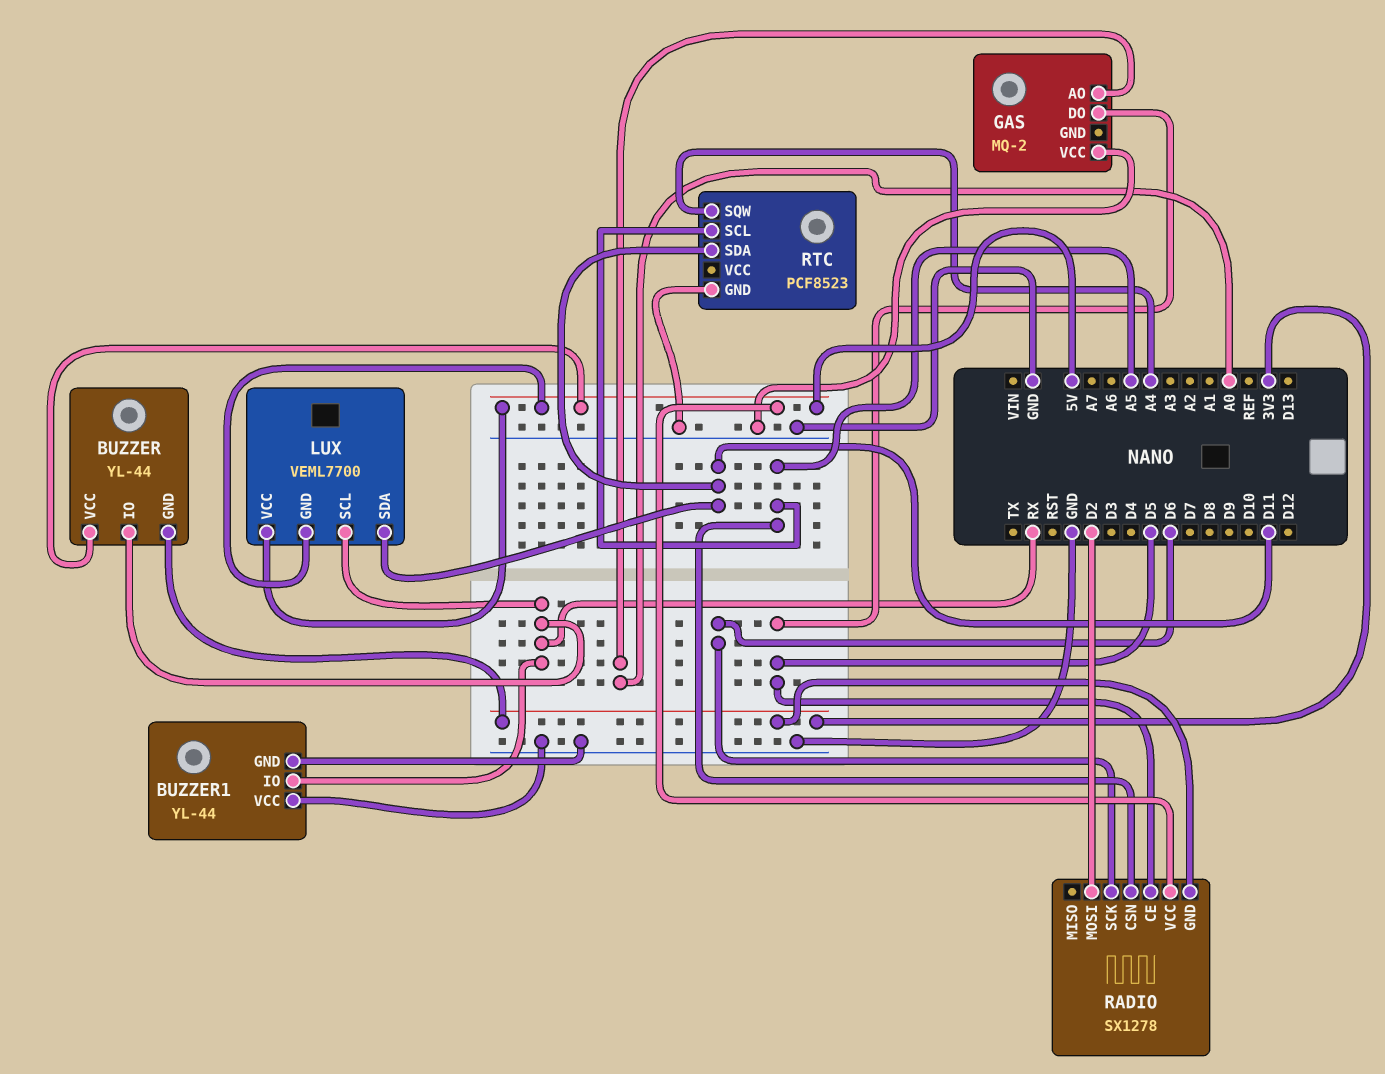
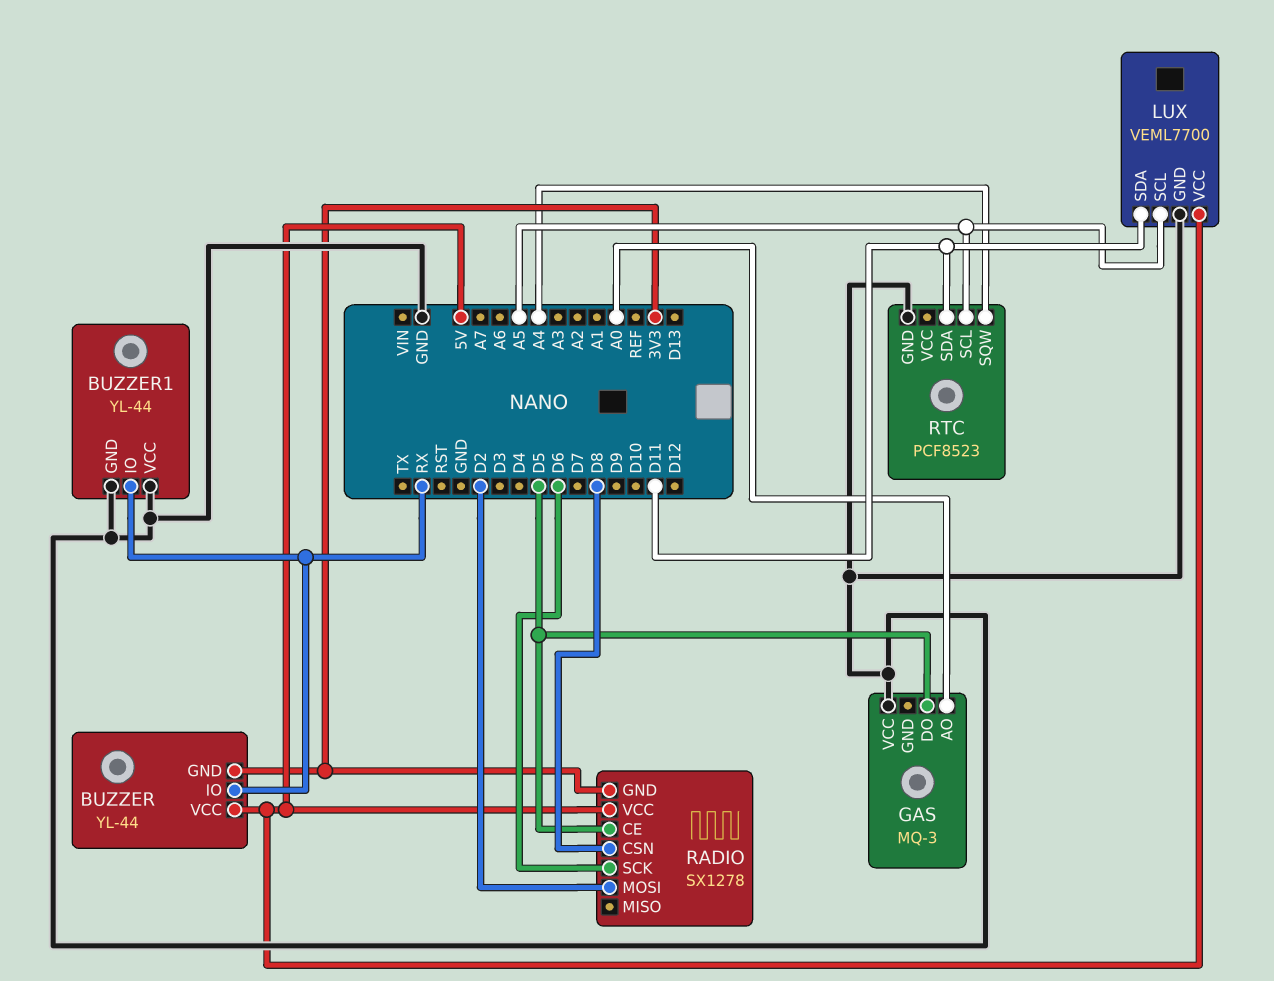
GAS: MQ-2 -> MQ-3
LUX pin GND: 5V -> GND
LUX pin SCL: RX -> A5
RADIO pin CSN: A5 -> D8

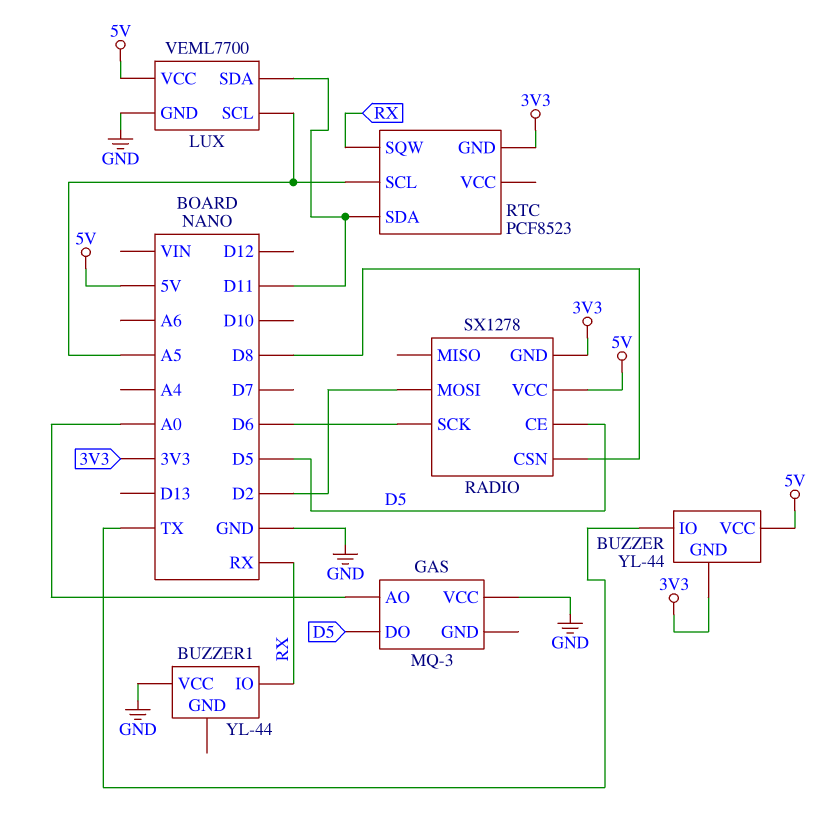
BUZZER pin IO: RX -> TX
BUZZER1 pin GND: GND -> none
RTC pin GND: GND -> 3V3
RTC pin SQW: A4 -> RX

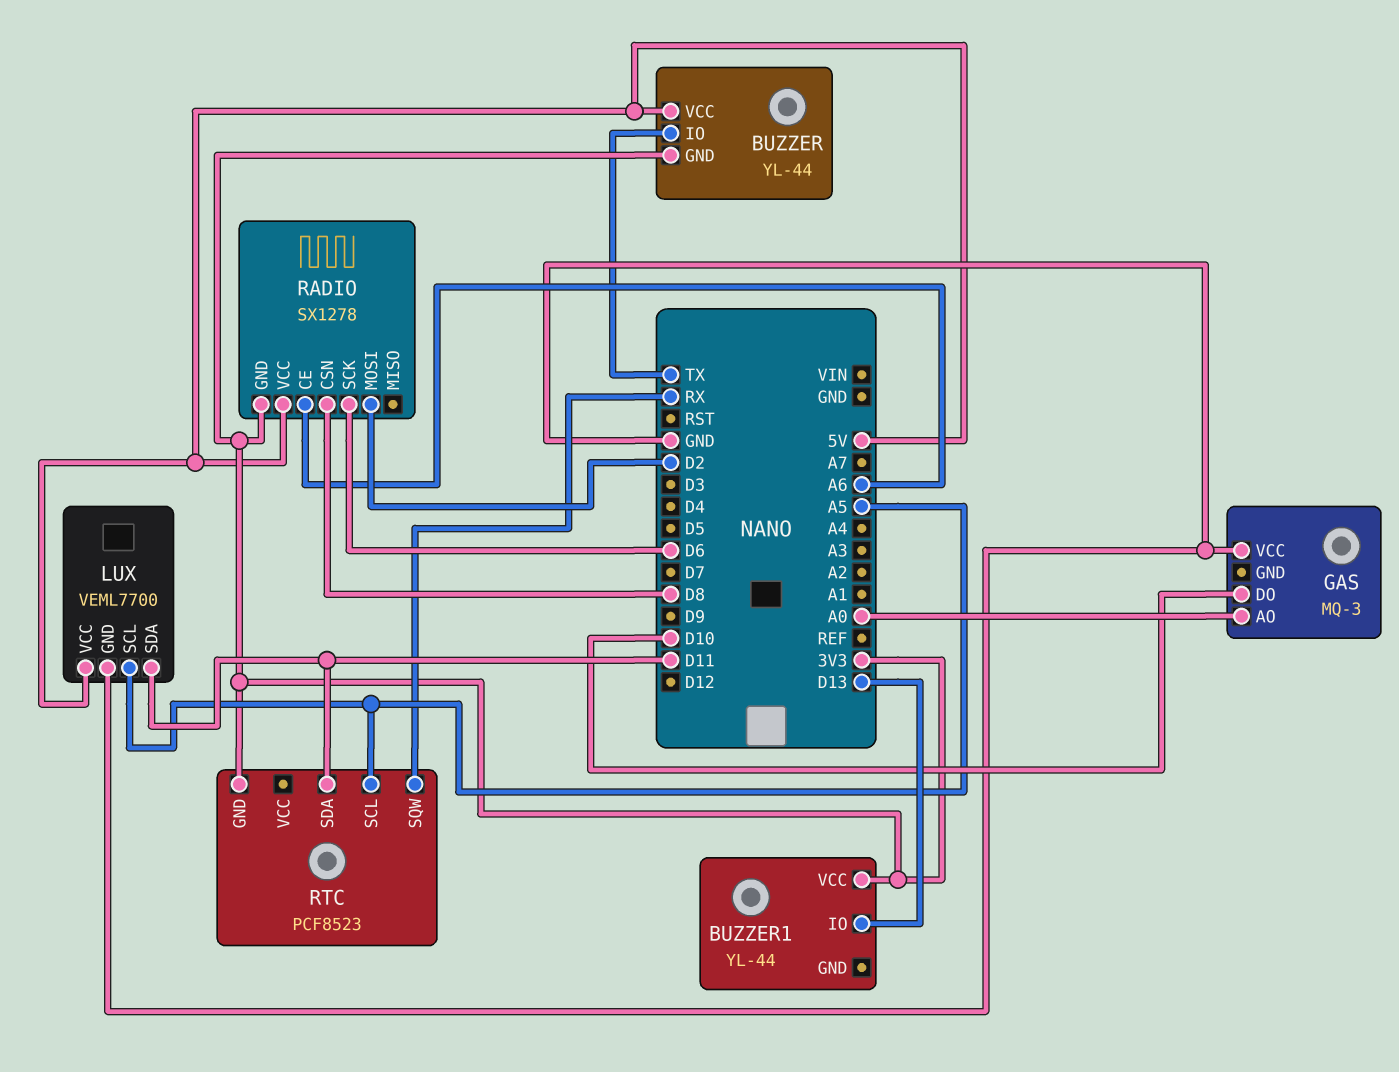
BUZZER1 pin IO: RX -> D13
BUZZER1 pin VCC: GND -> 3V3
GAS pin DO: D5 -> D10
RADIO pin CE: D5 -> A6

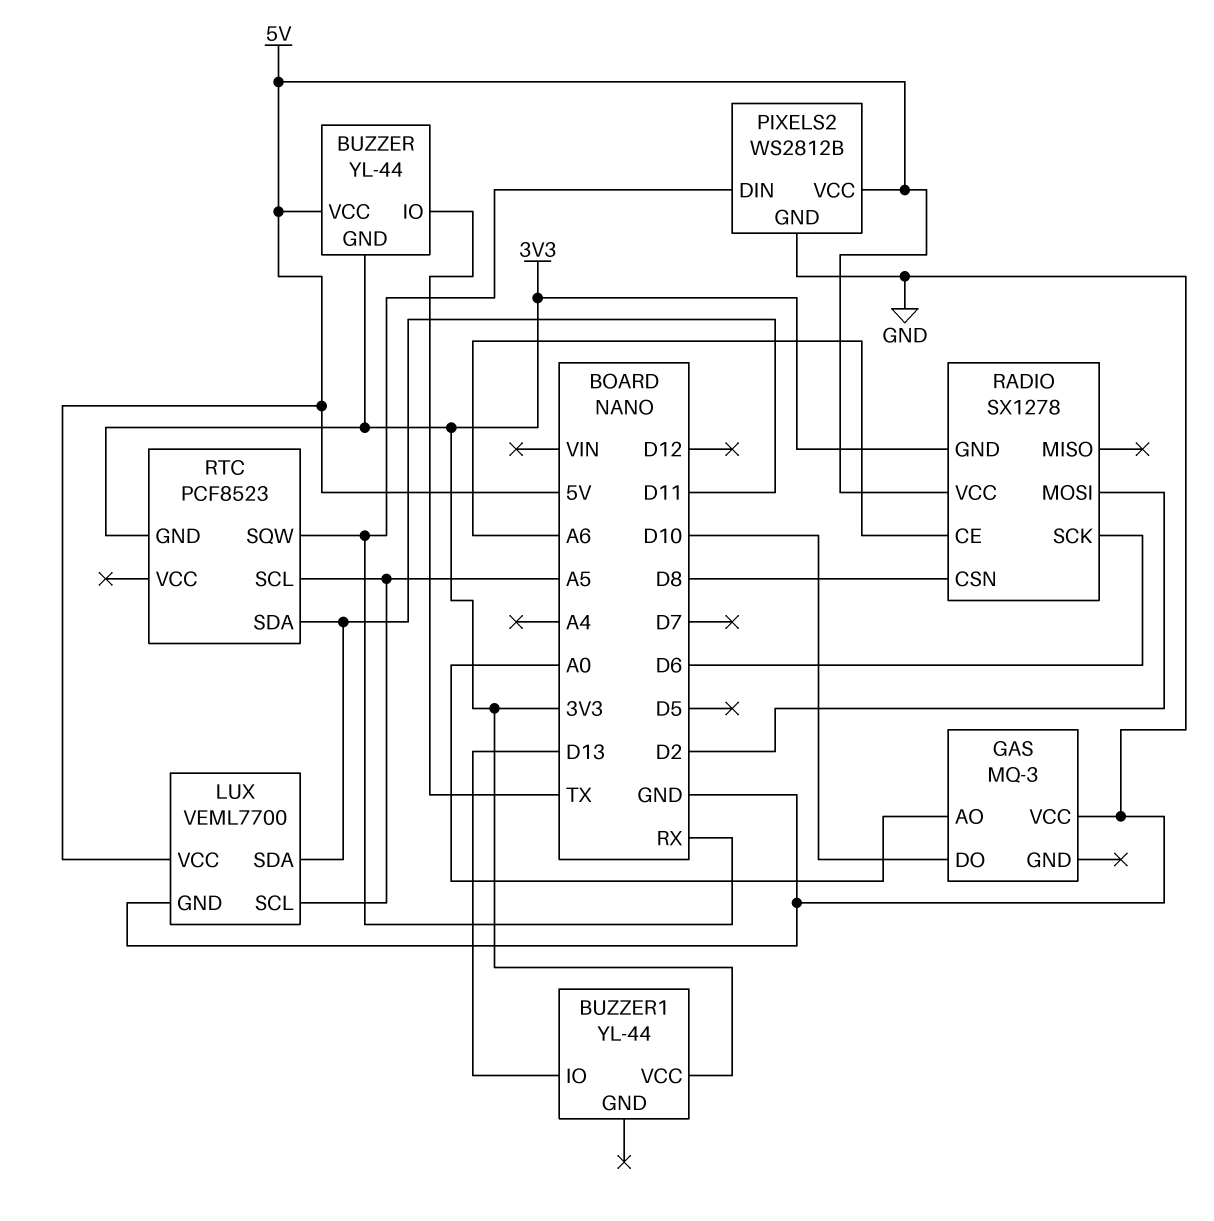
PIXELS2: none -> WS2812B
PIXELS2 pin DIN: none -> RX
PIXELS2 pin GND: none -> GND
PIXELS2 pin VCC: none -> 5V

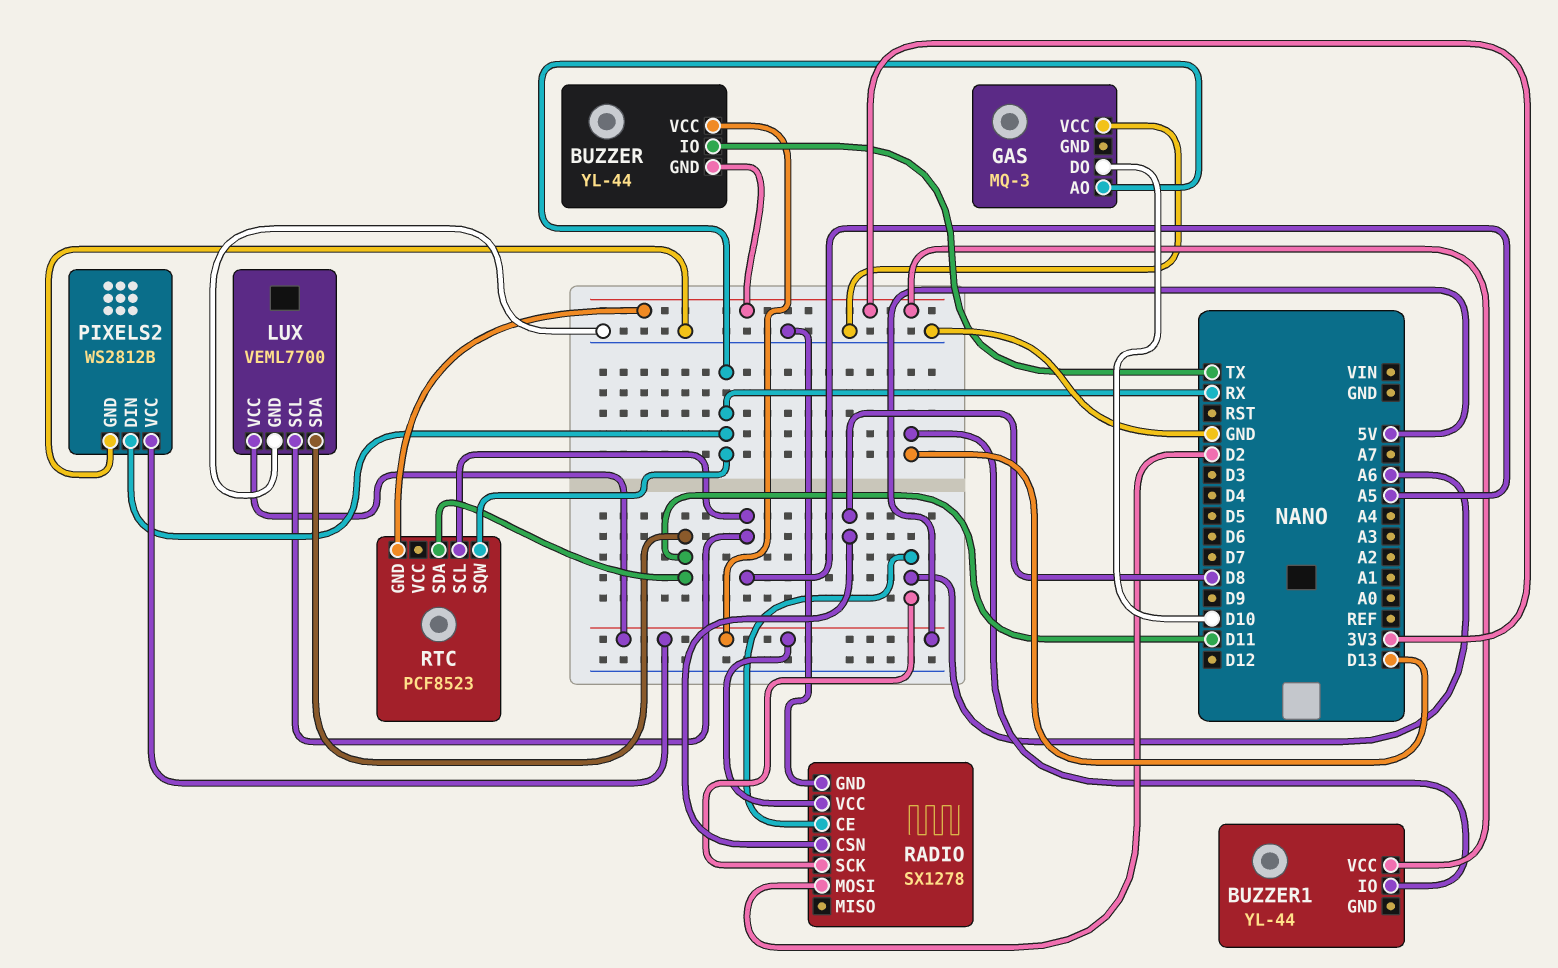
GAS pin AO: A0 -> RX
RADIO pin GND: 3V3 -> GND
RADIO pin SCK: D6 -> A6

